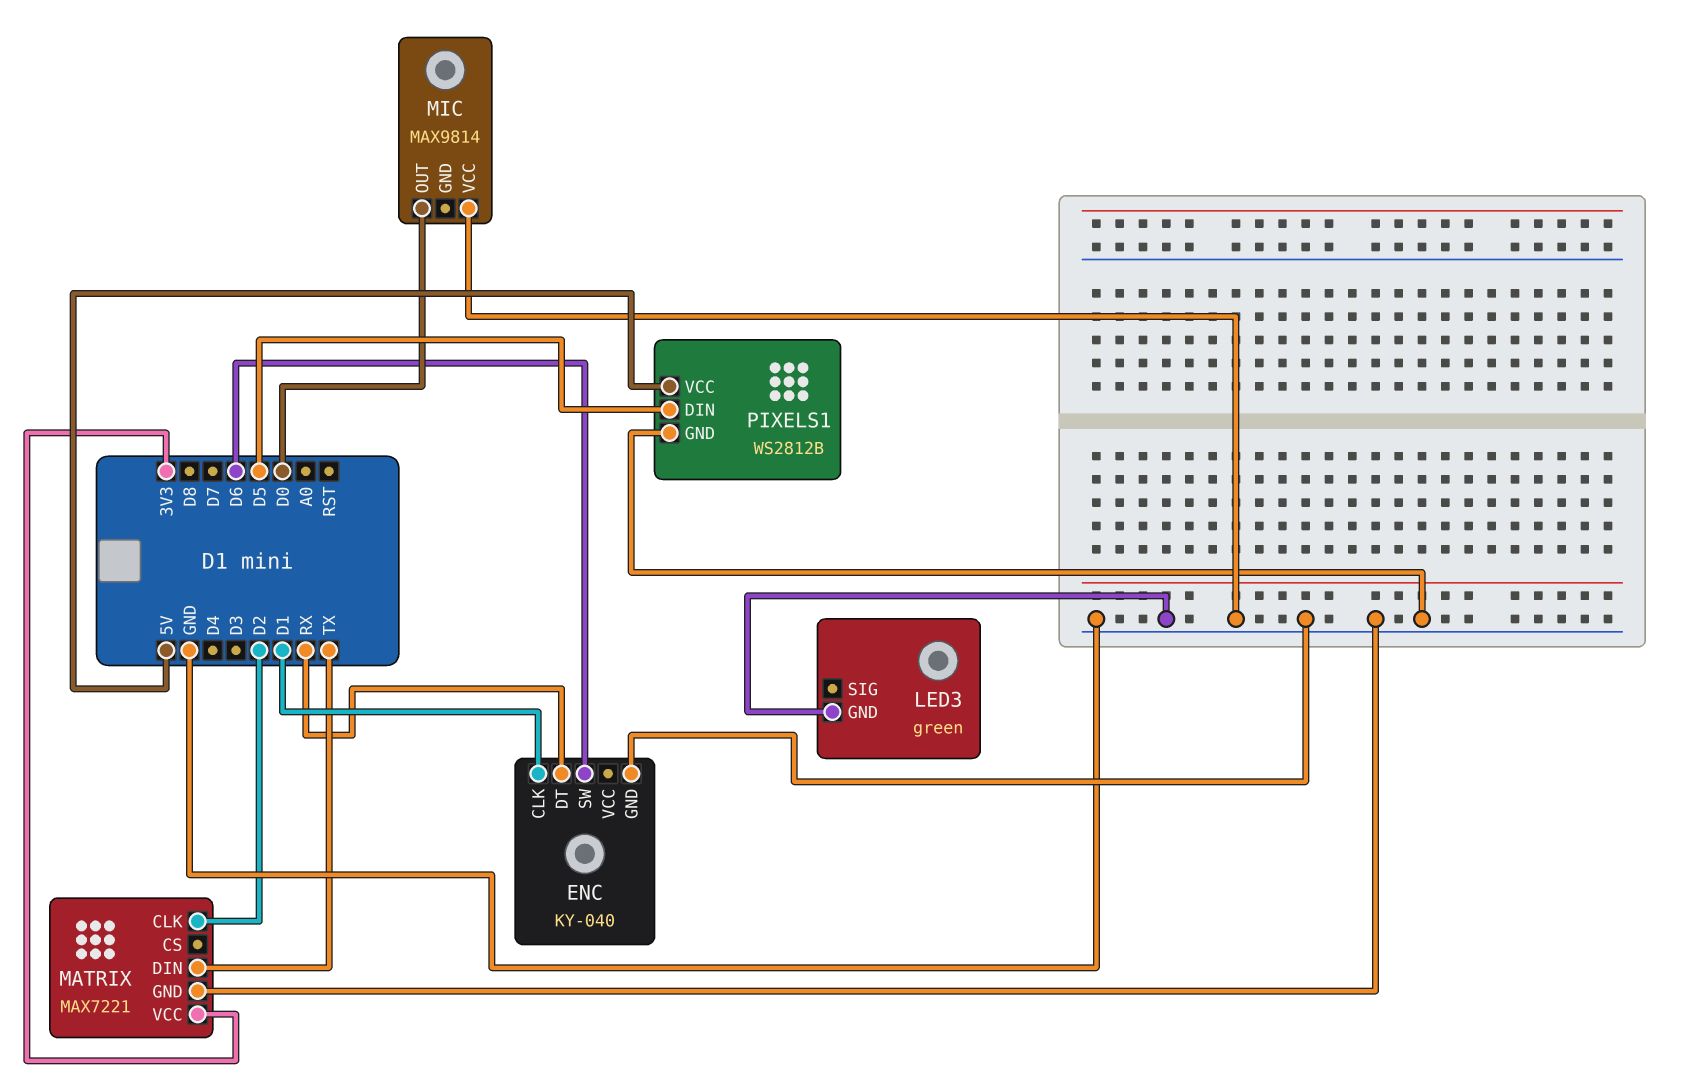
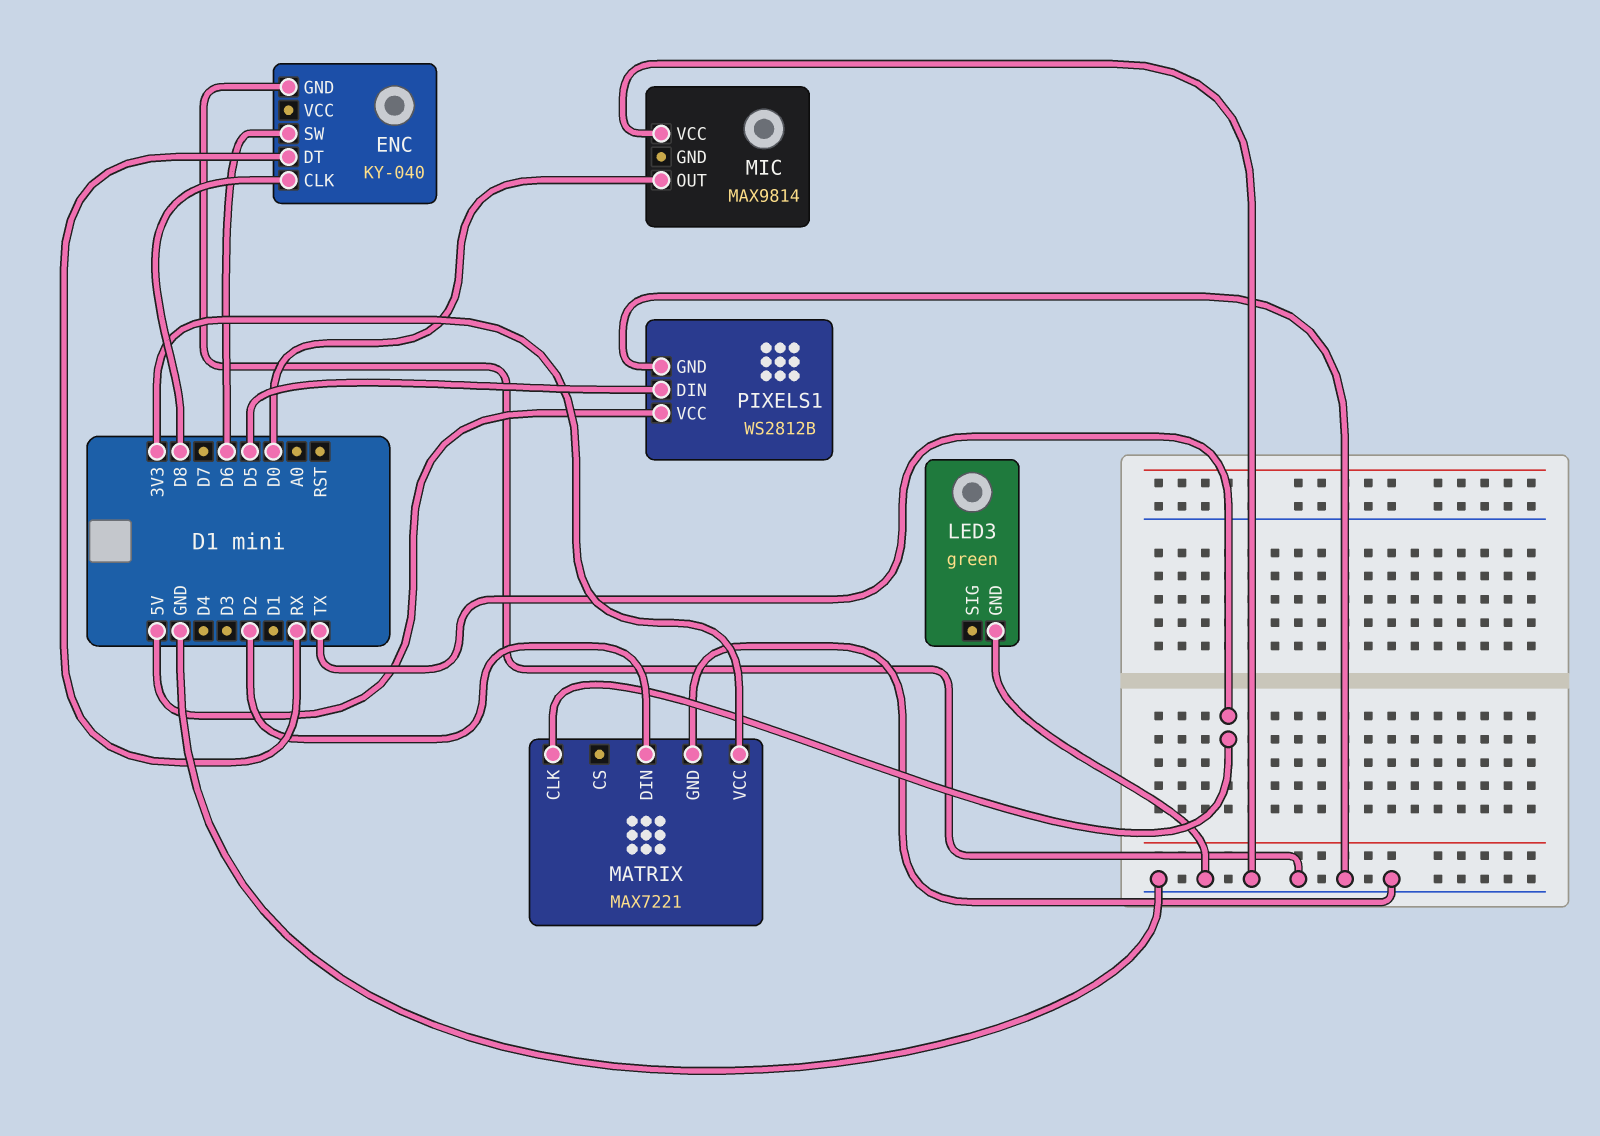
ENC pin CLK: D1 -> D8
MATRIX pin CLK: D2 -> TX
MATRIX pin DIN: TX -> D2

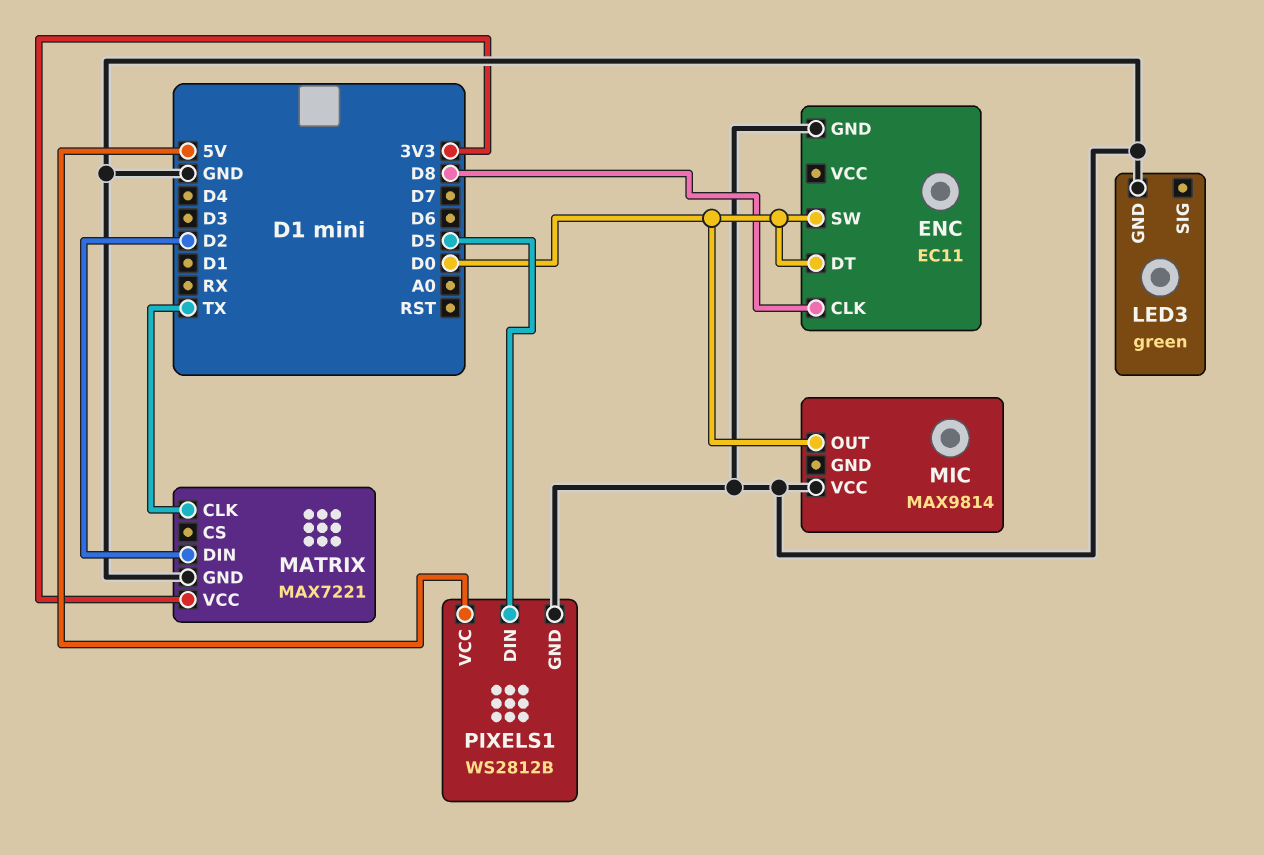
ENC: KY-040 -> EC11
ENC pin DT: RX -> D0
ENC pin SW: D6 -> D0

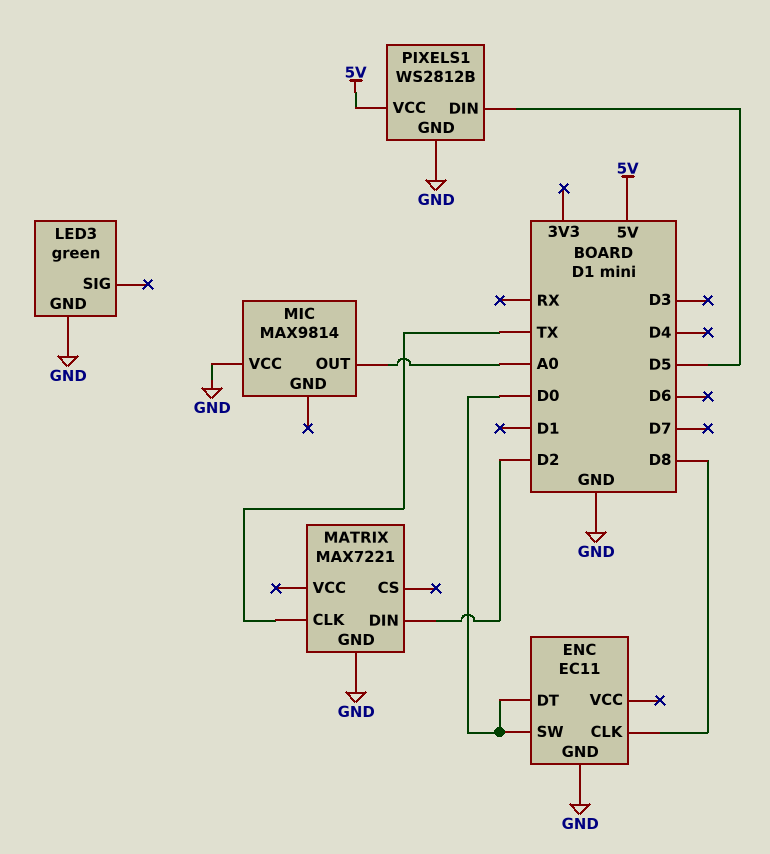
MATRIX pin VCC: 3V3 -> none
MIC pin OUT: D0 -> A0

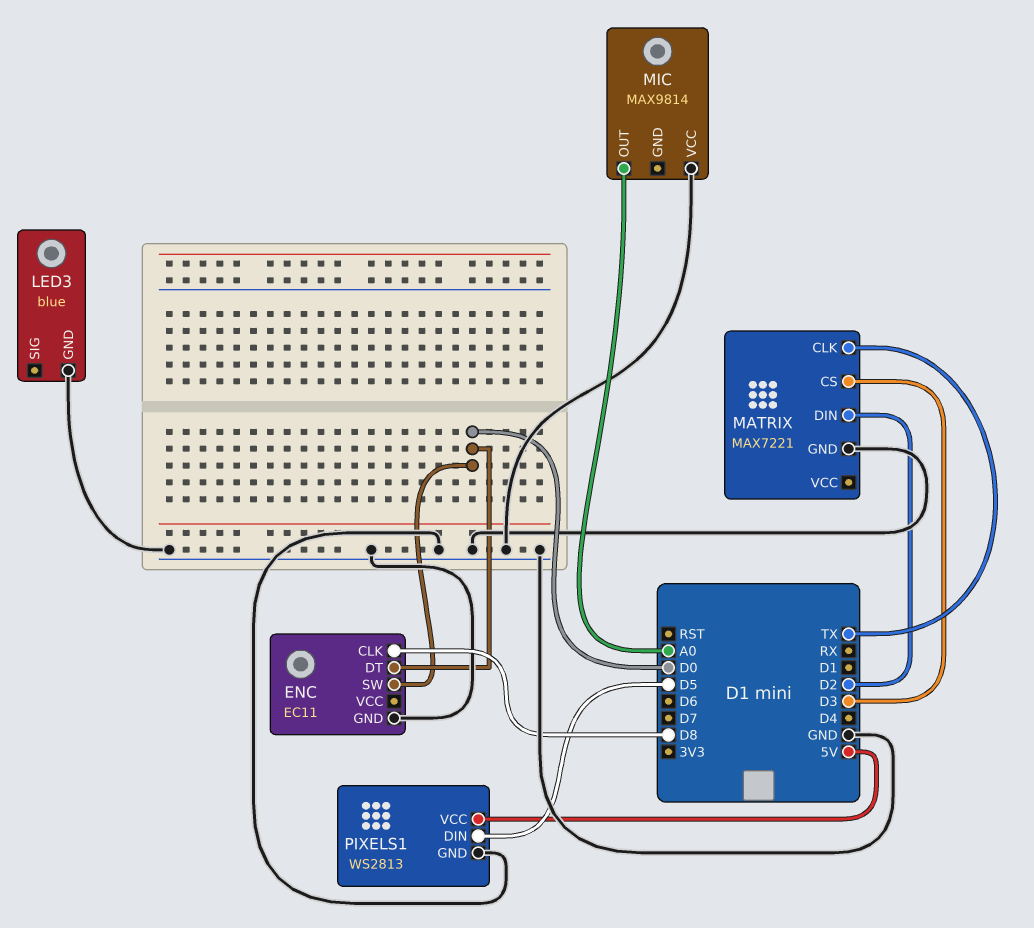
LED3: green -> blue
MATRIX pin CS: none -> D3
PIXELS1: WS2812B -> WS2813

